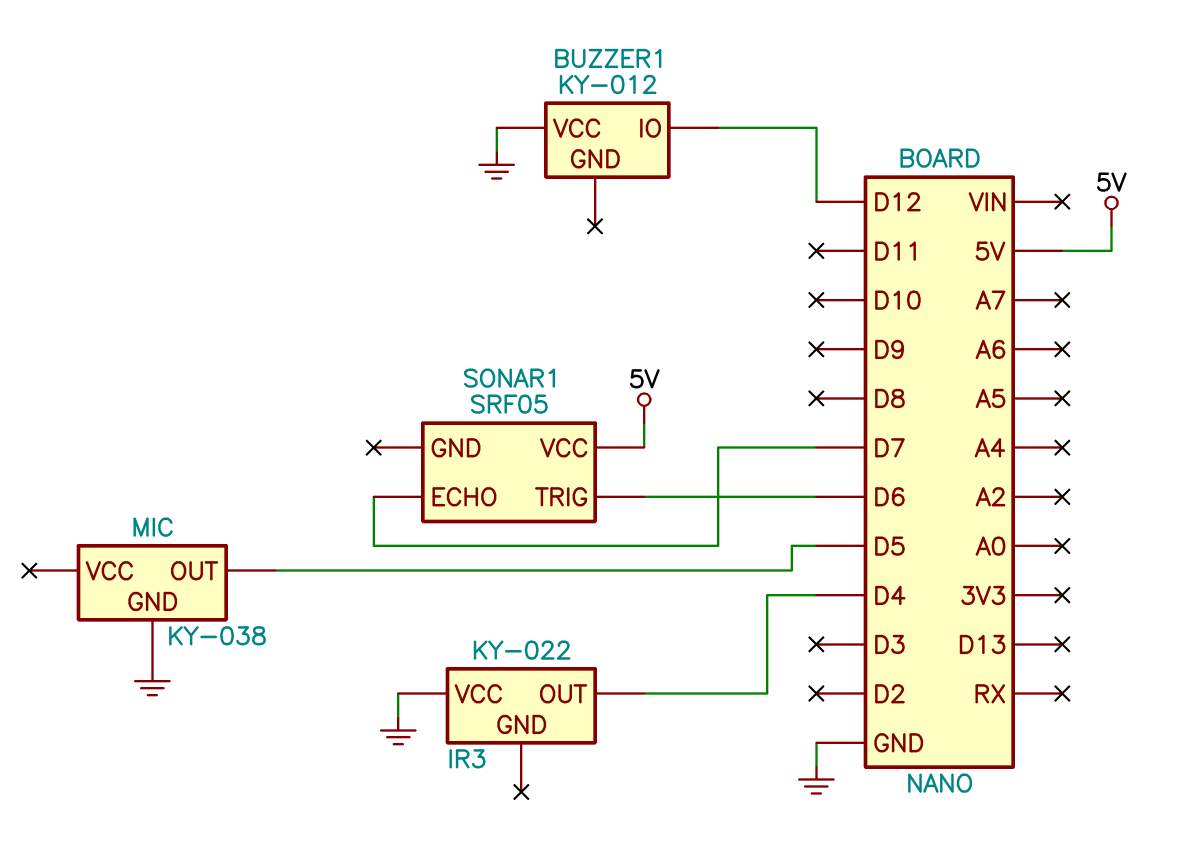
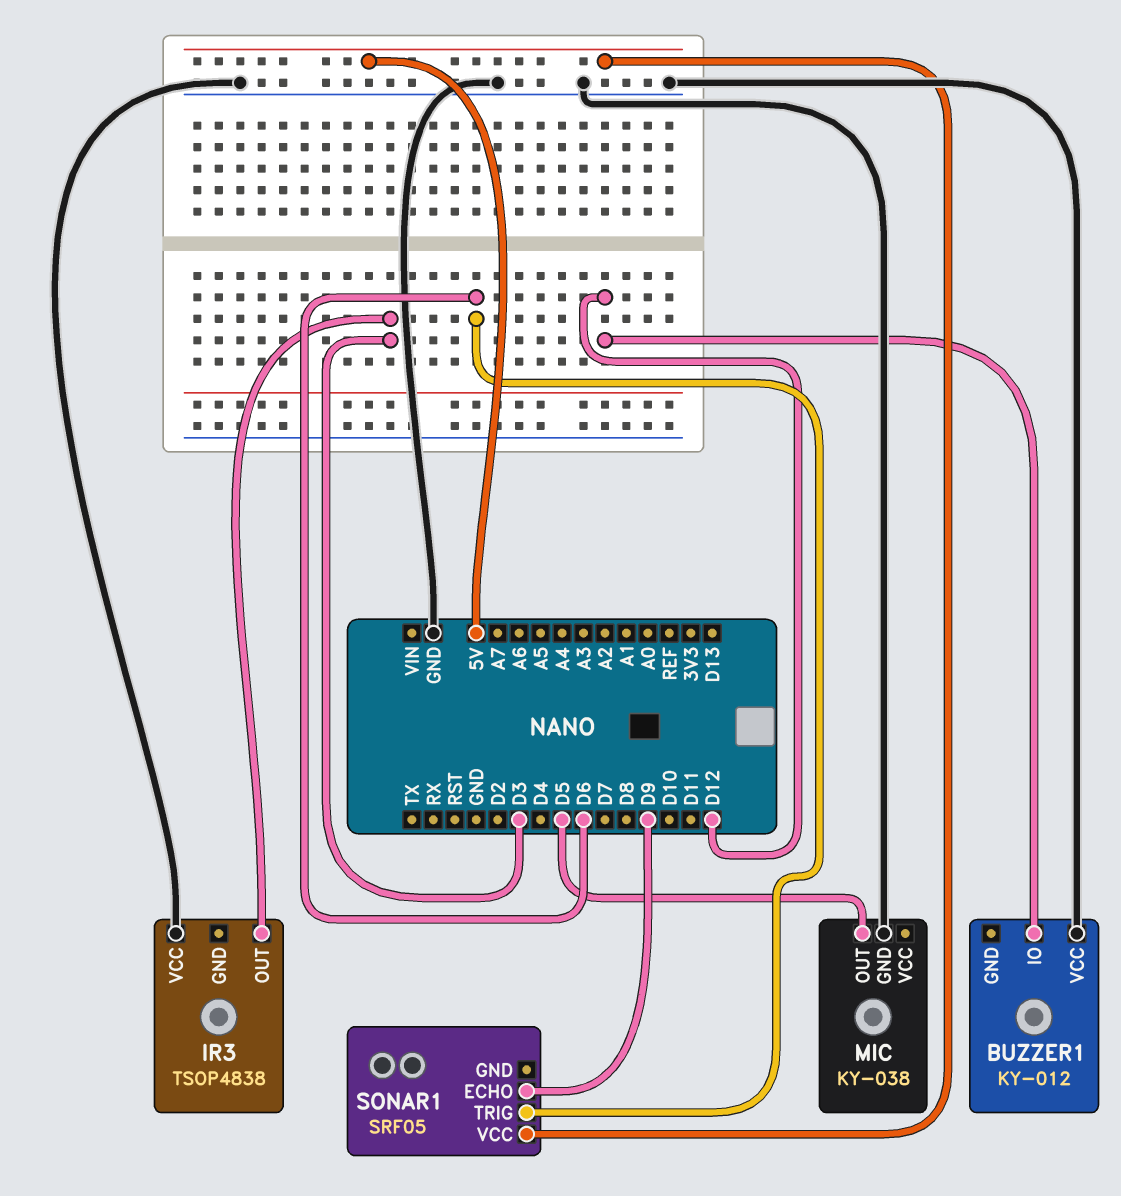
IR3: KY-022 -> TSOP4838
IR3 pin OUT: D4 -> D3
SONAR1 pin ECHO: D7 -> D9

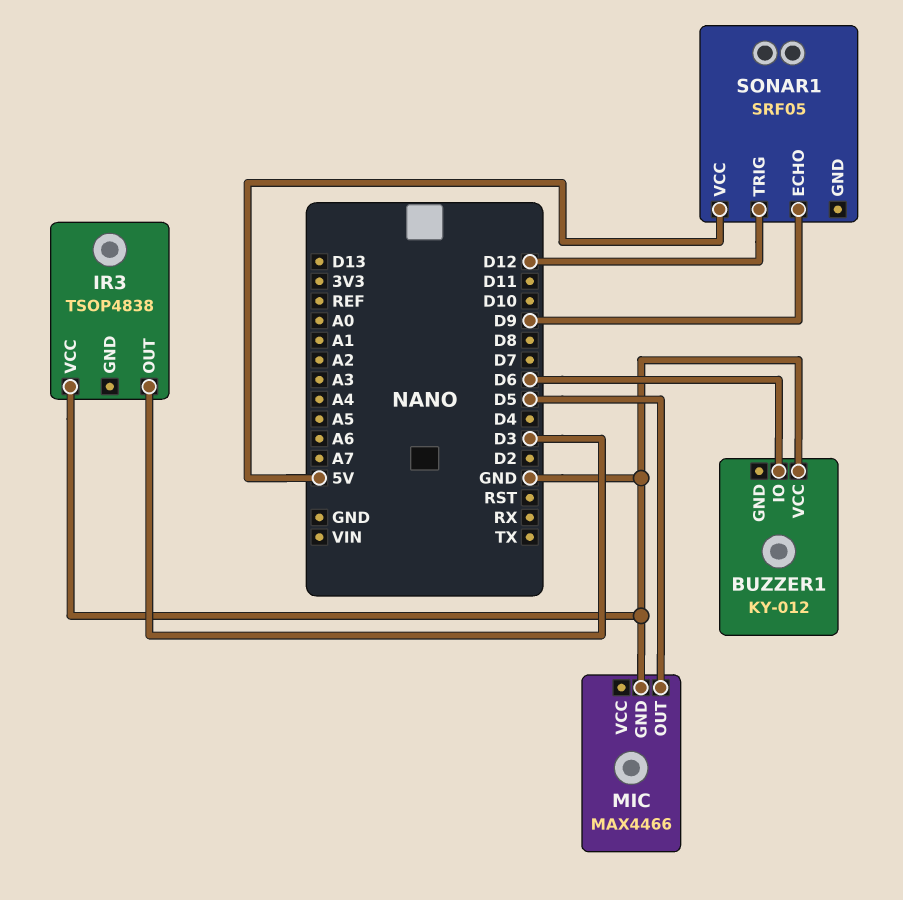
BUZZER1 pin IO: D12 -> D6
MIC: KY-038 -> MAX4466
SONAR1 pin TRIG: D6 -> D12

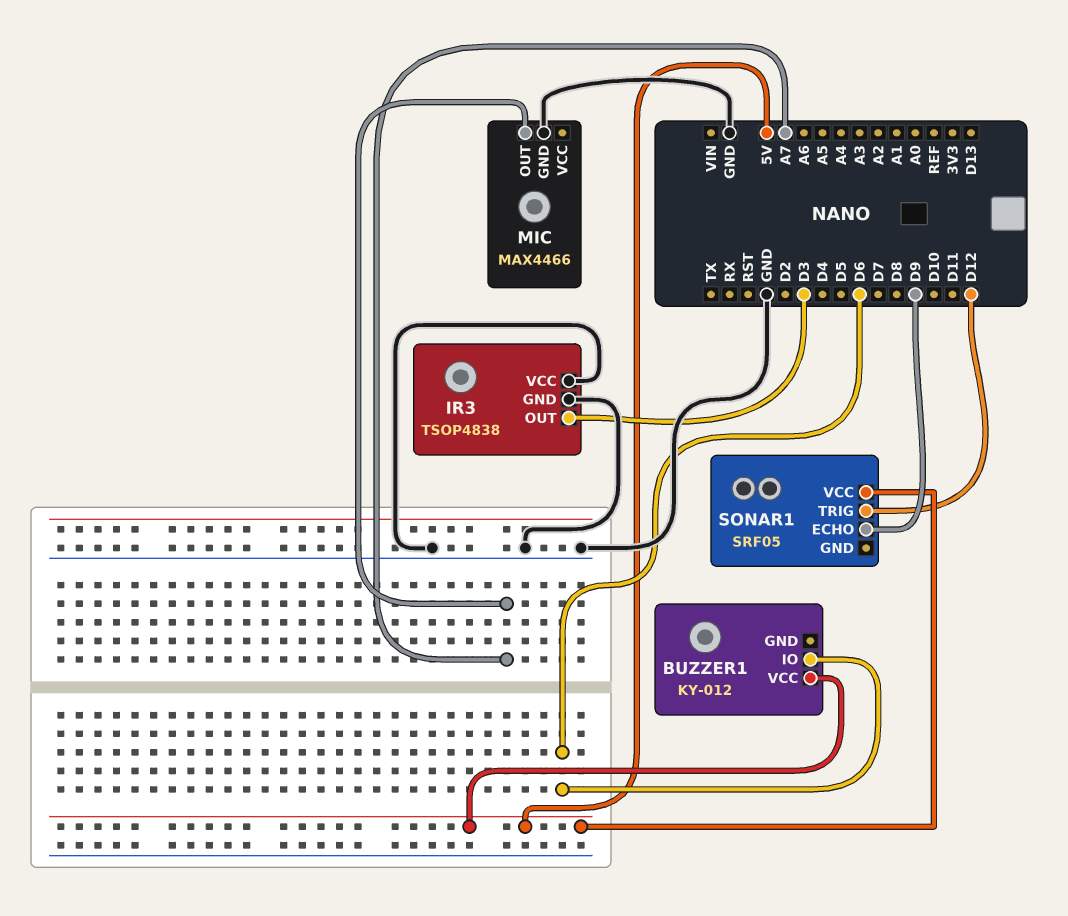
BUZZER1 pin VCC: GND -> 5V
IR3 pin GND: none -> GND
MIC pin OUT: D5 -> A7

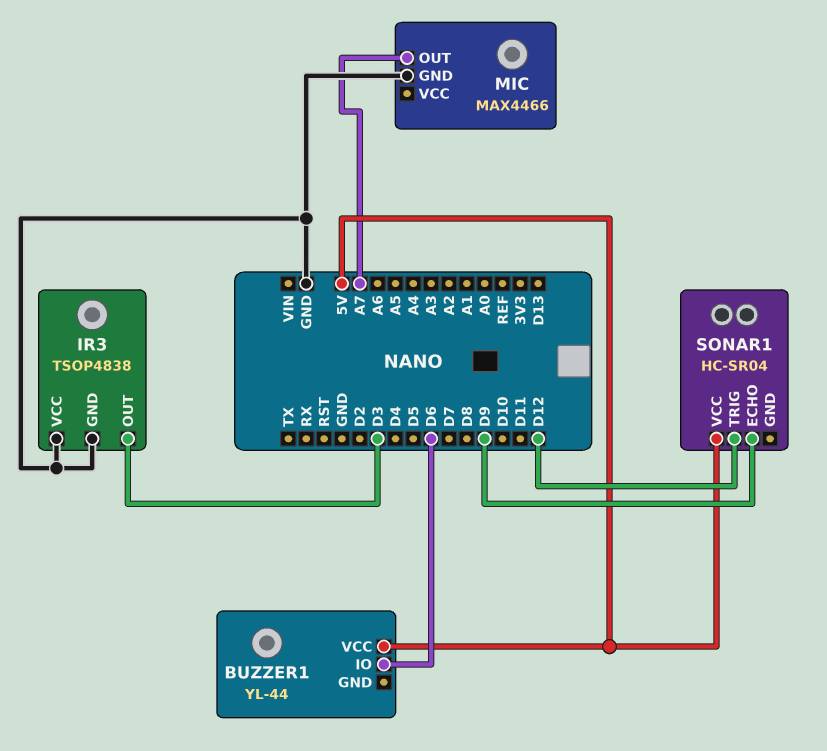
BUZZER1: KY-012 -> YL-44
SONAR1: SRF05 -> HC-SR04

